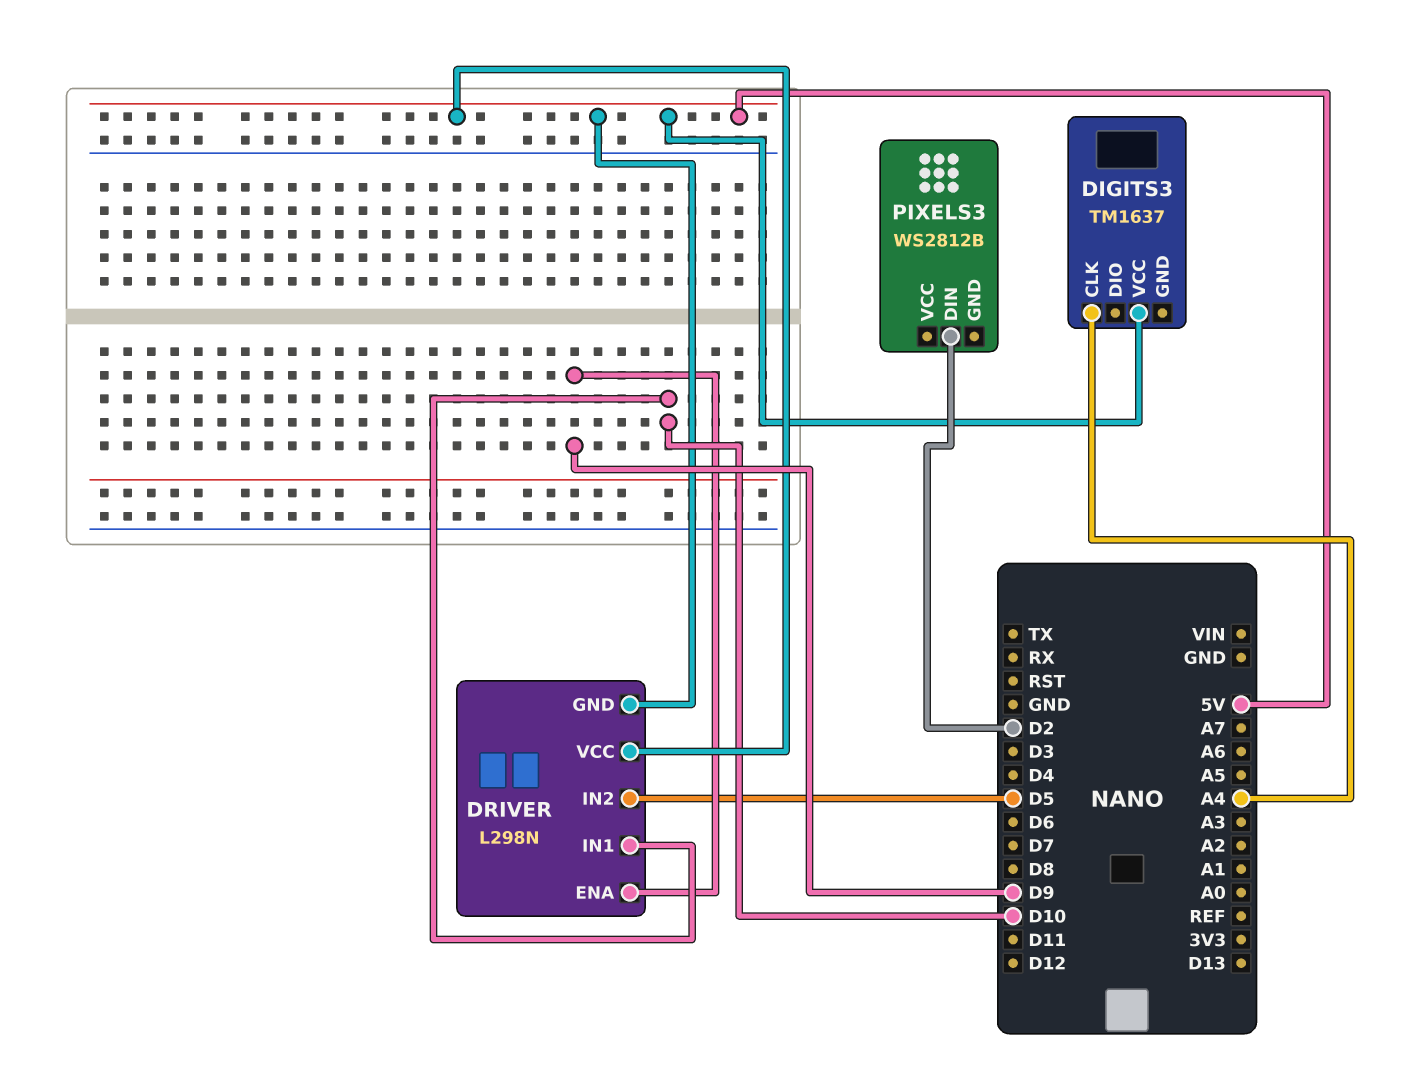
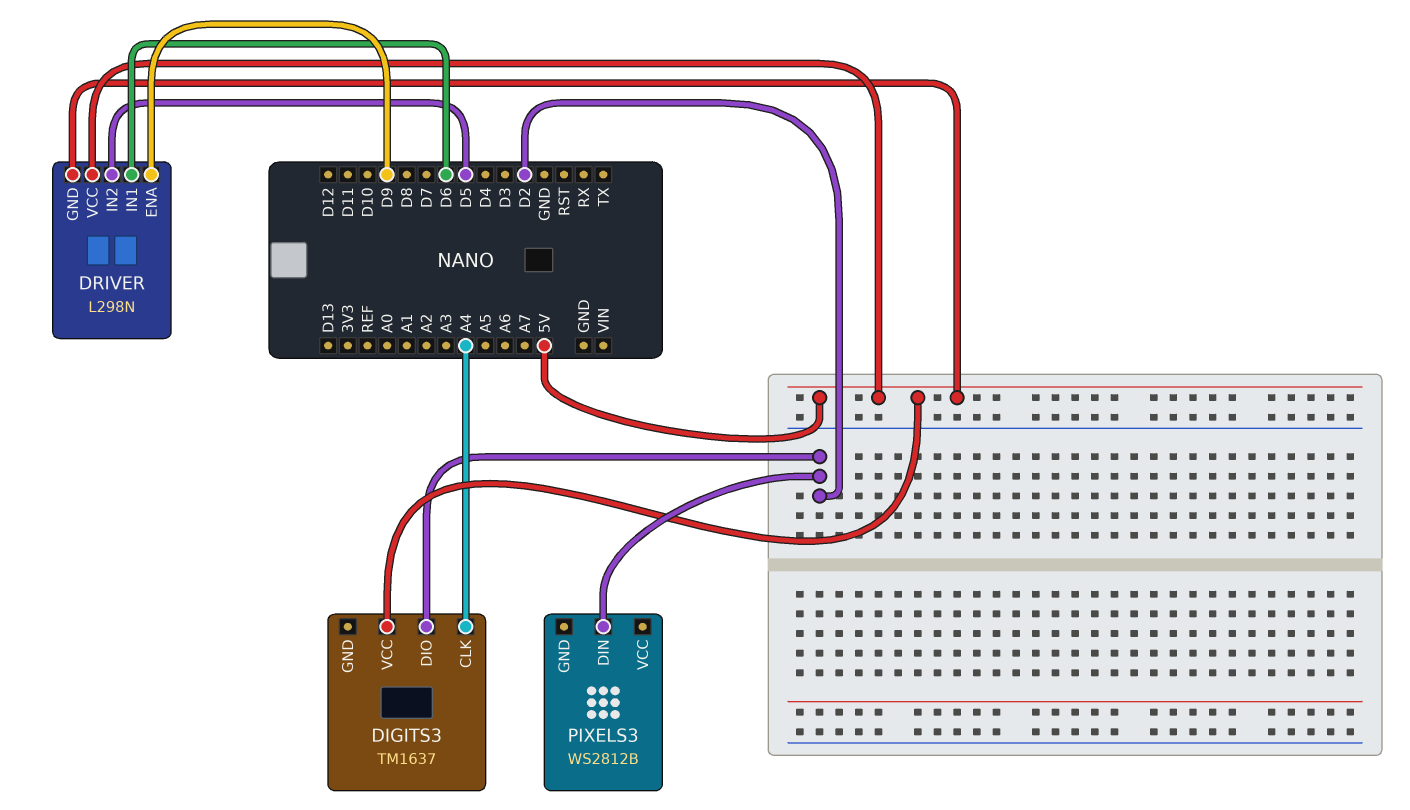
DIGITS3 pin DIO: none -> D2
DRIVER pin IN1: D10 -> D6

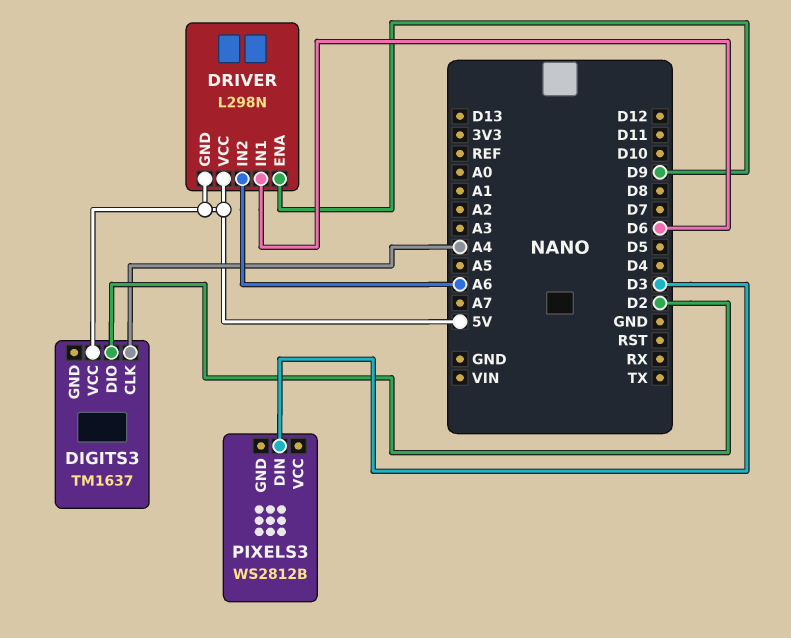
DRIVER pin IN2: D5 -> A6
PIXELS3 pin DIN: D2 -> D3

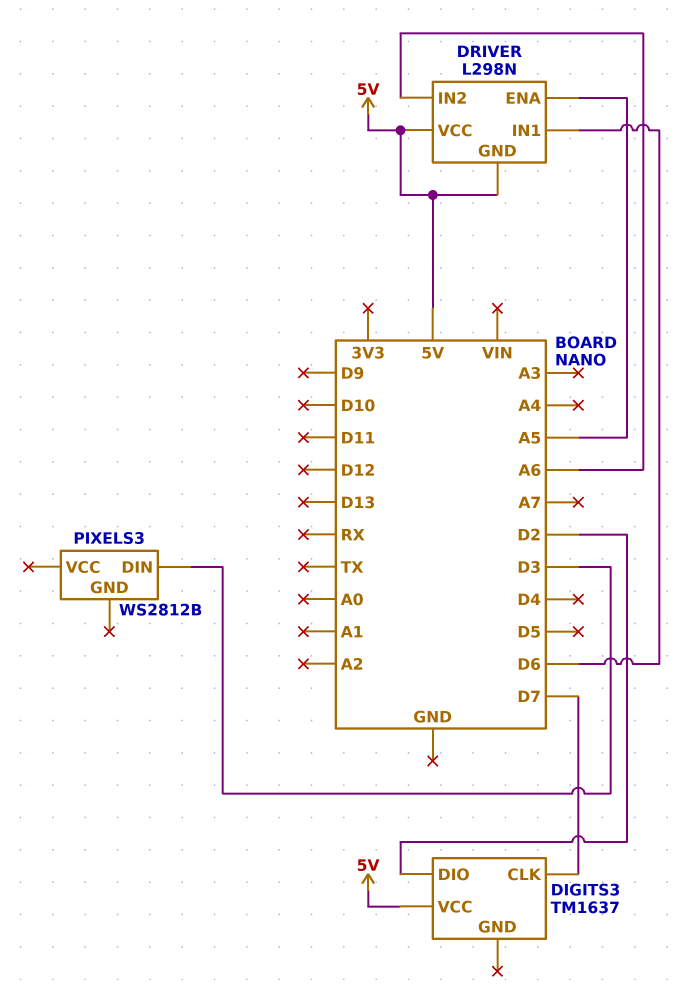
DIGITS3 pin CLK: A4 -> D7
DRIVER pin ENA: D9 -> A5

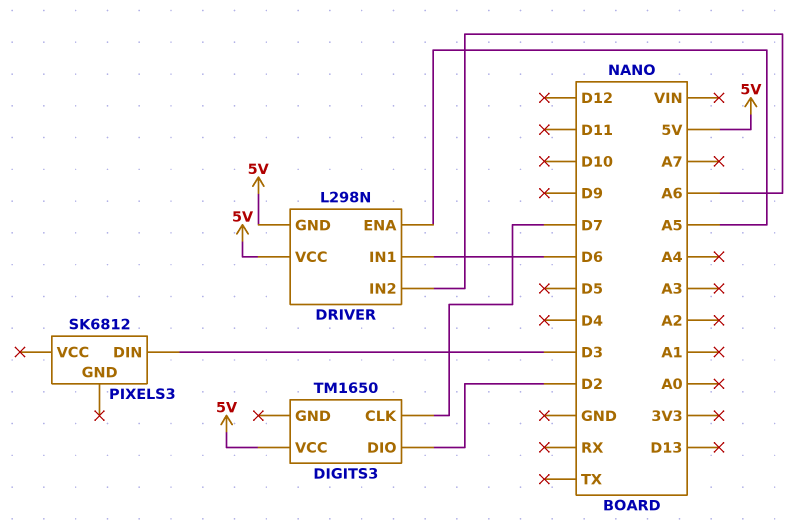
DIGITS3: TM1637 -> TM1650
PIXELS3: WS2812B -> SK6812

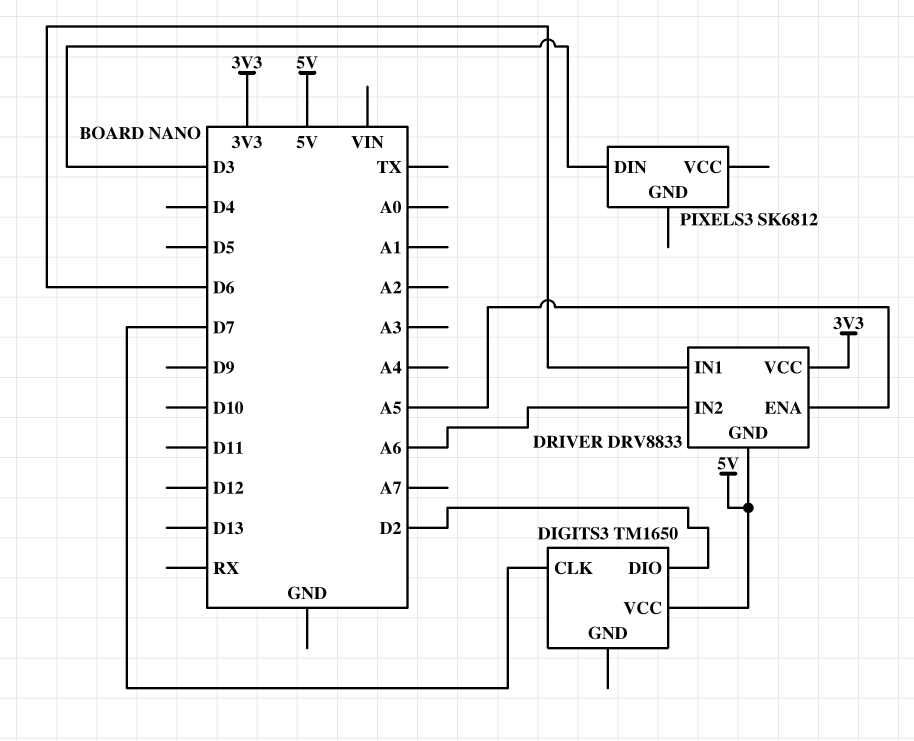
DRIVER: L298N -> DRV8833
DRIVER pin VCC: 5V -> 3V3

